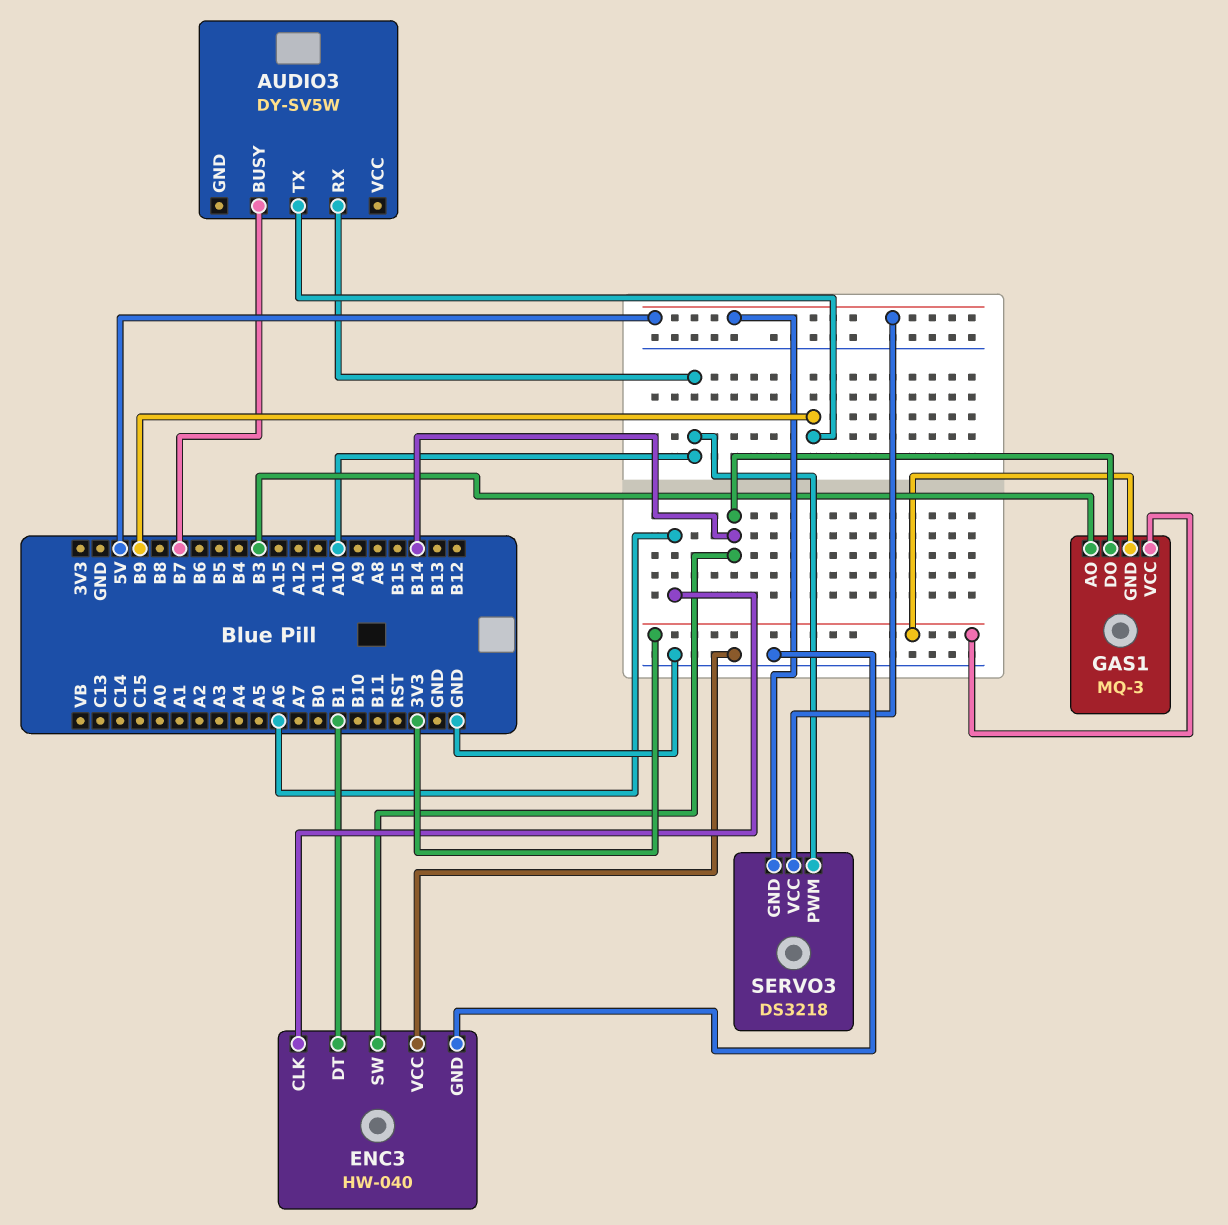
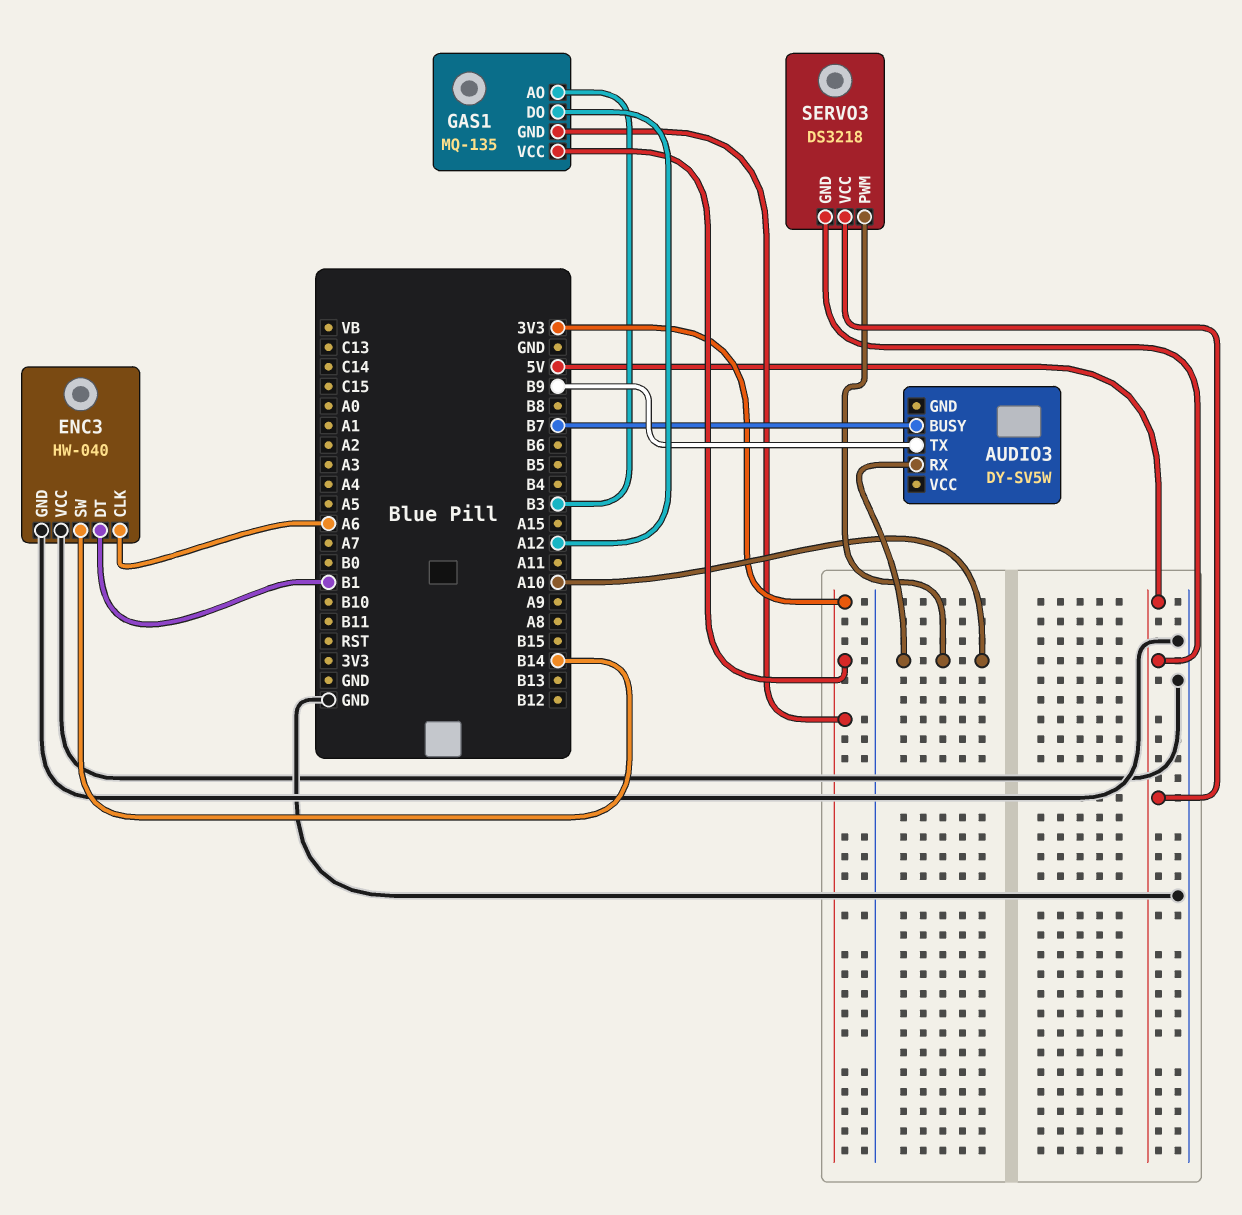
GAS1: MQ-3 -> MQ-135
GAS1 pin DO: B14 -> A12

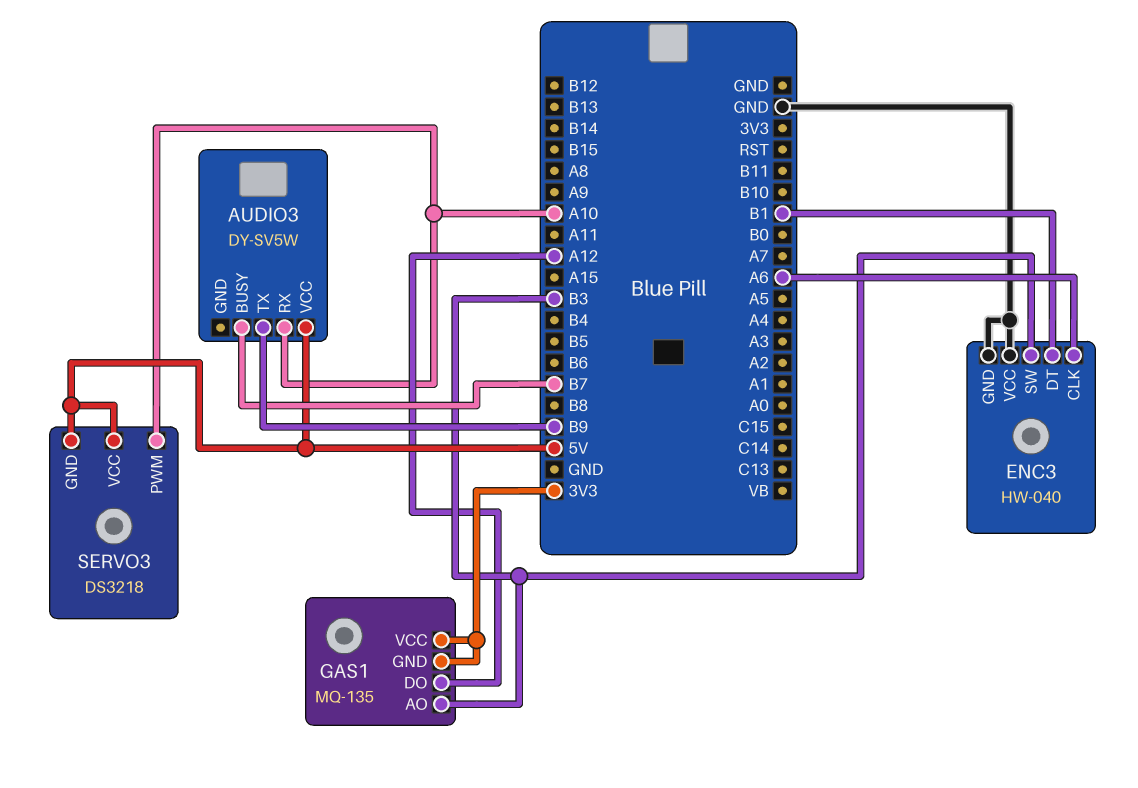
AUDIO3 pin VCC: none -> 5V
ENC3 pin SW: B14 -> B3

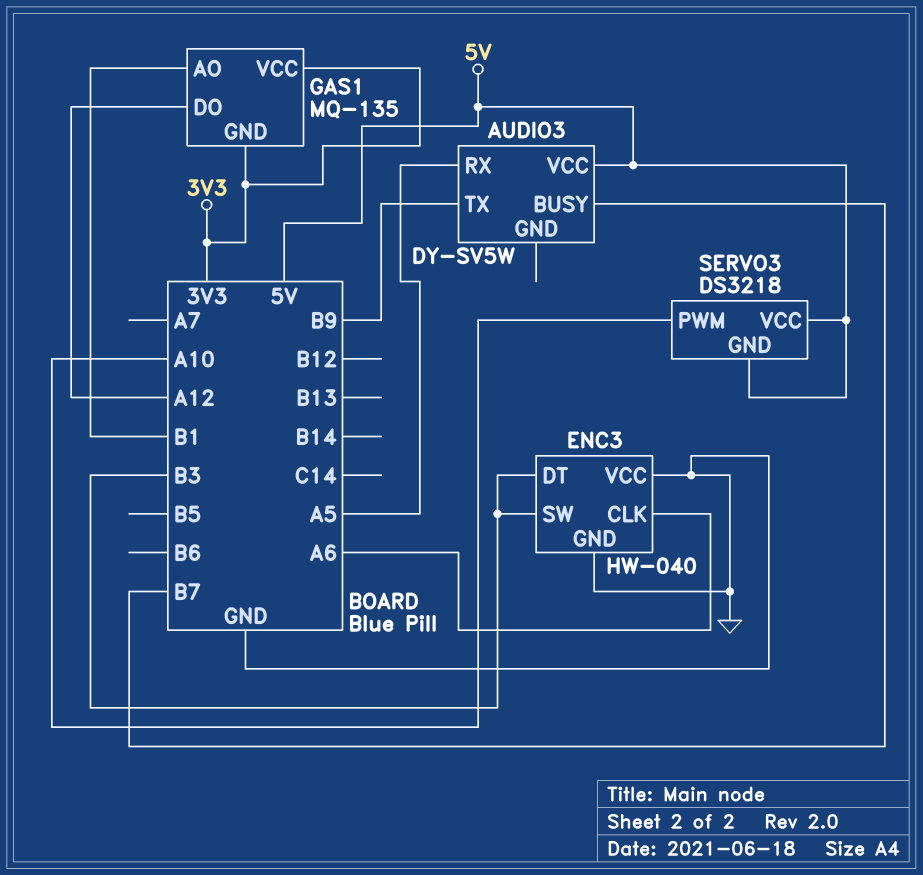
AUDIO3 pin RX: A10 -> A5
ENC3 pin DT: B1 -> B3
GAS1 pin AO: B3 -> B1

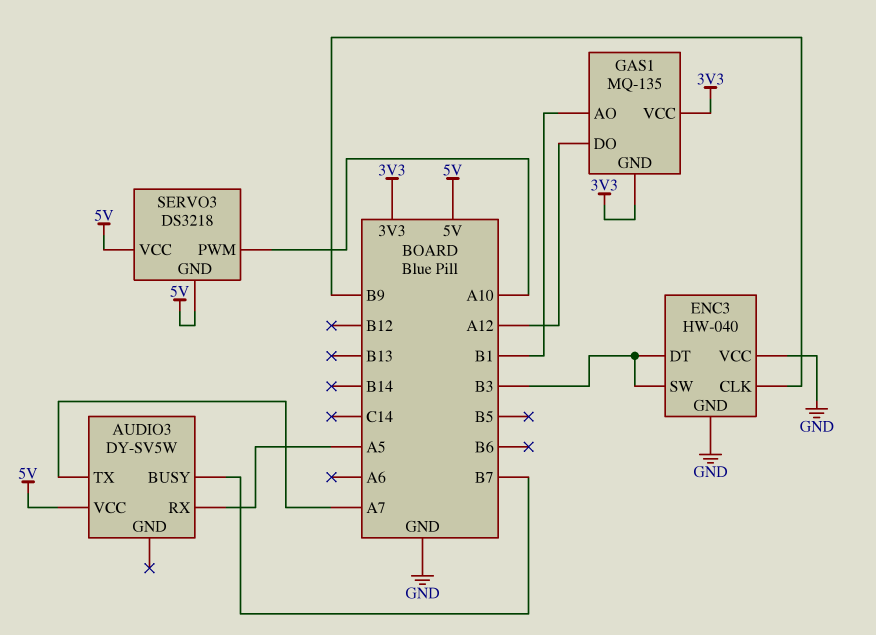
AUDIO3 pin TX: B9 -> A7
ENC3 pin CLK: A6 -> B9

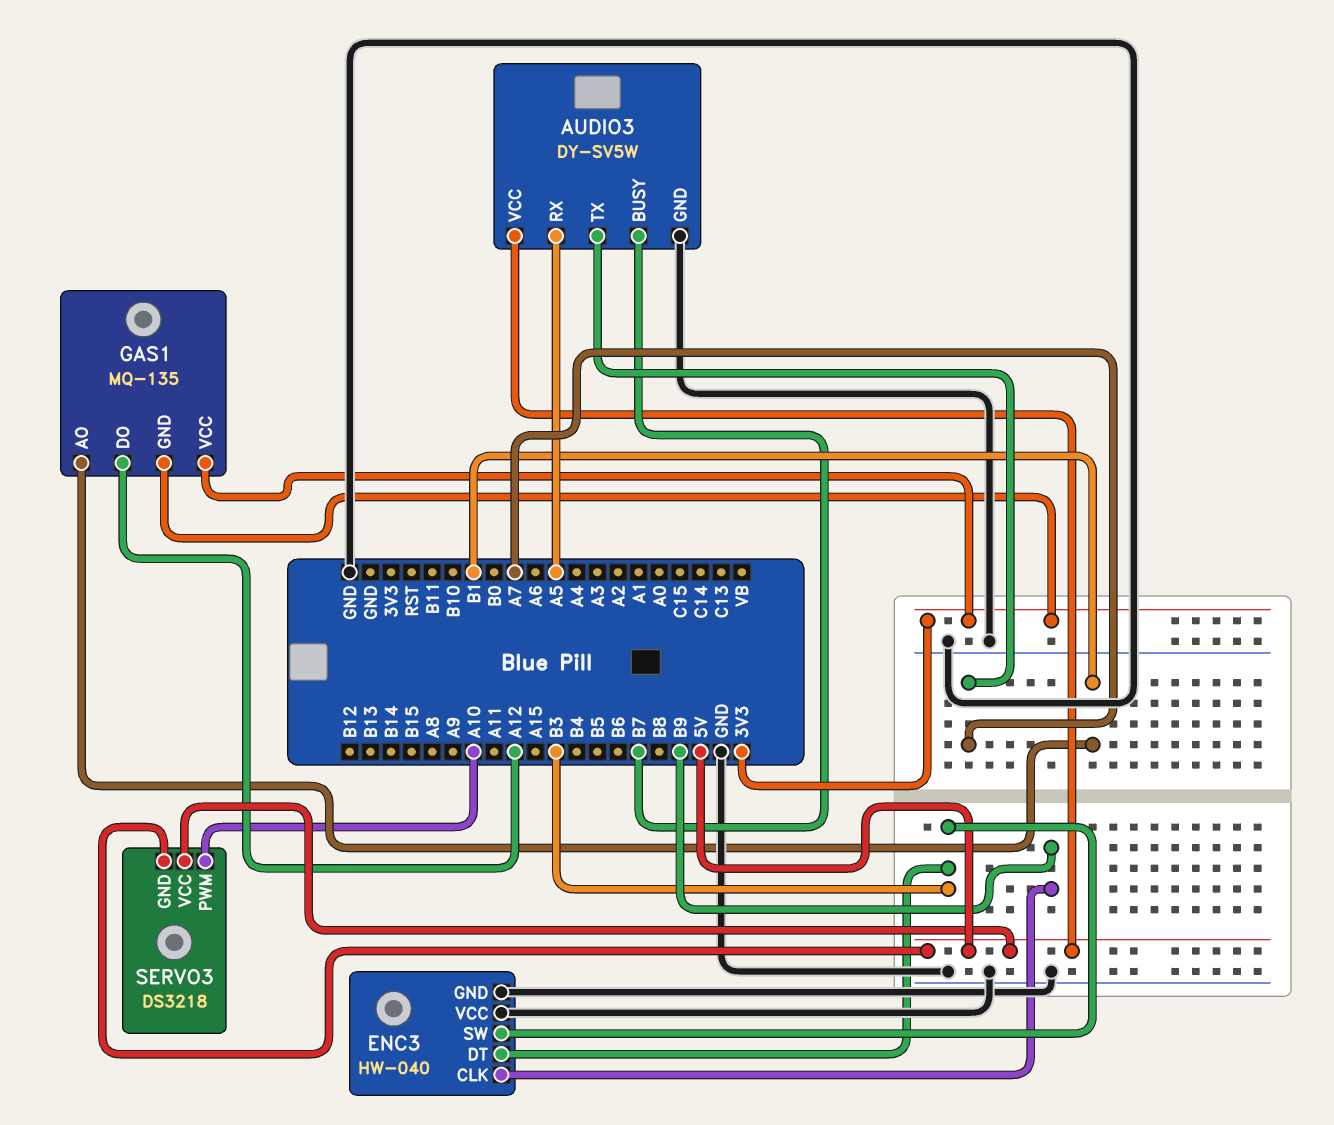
AUDIO3 pin GND: none -> GND

